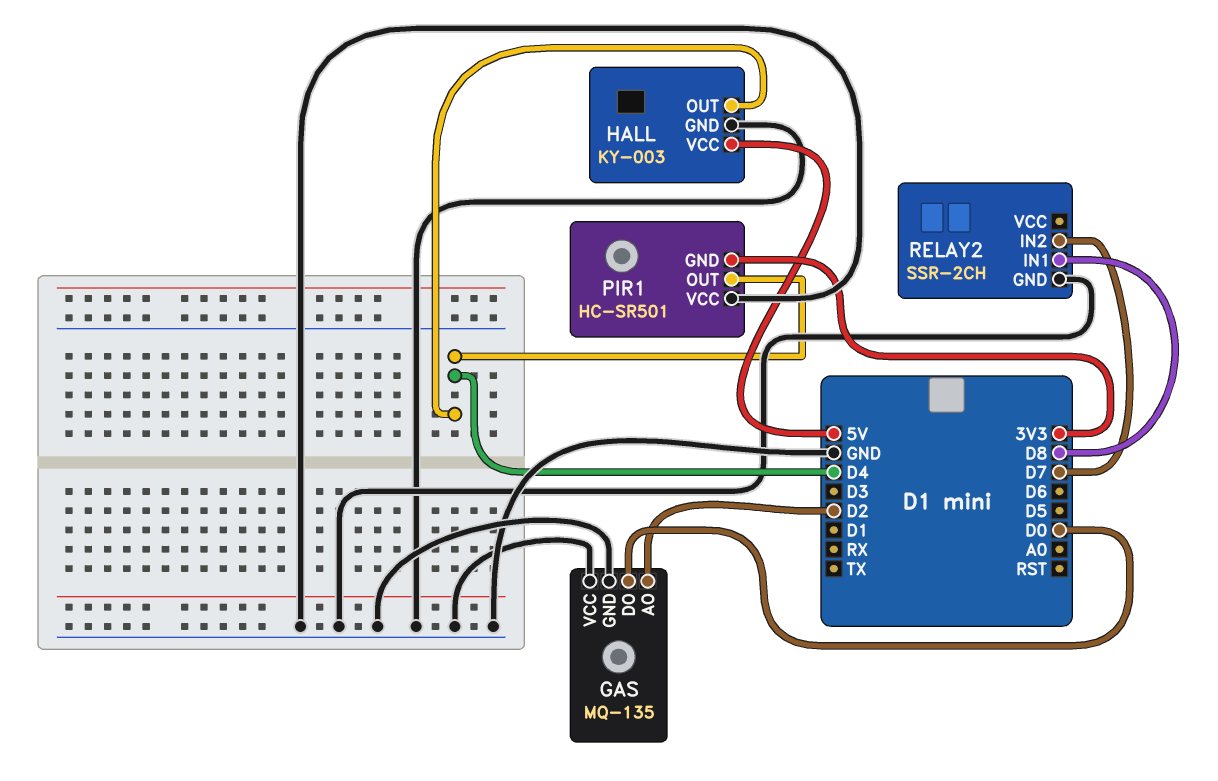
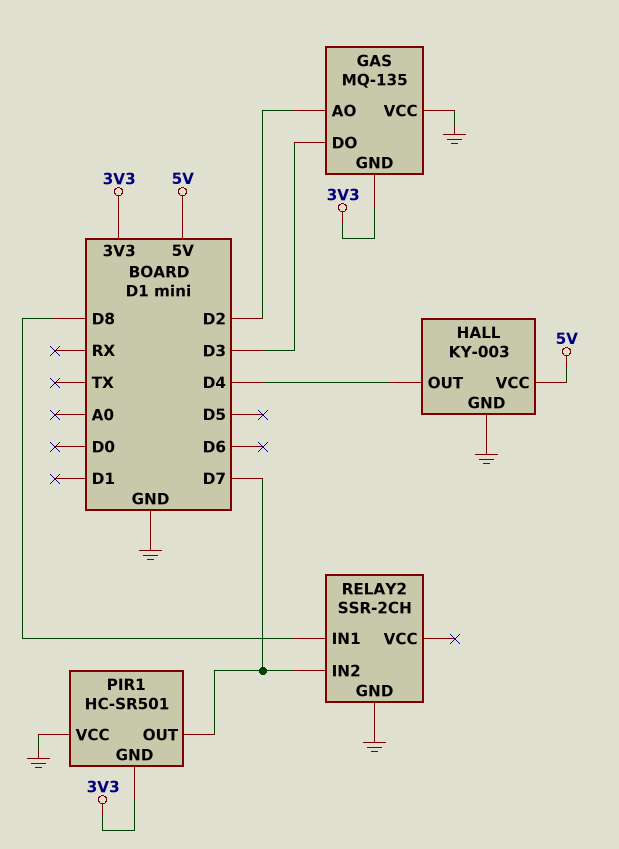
GAS pin DO: D0 -> D3
GAS pin GND: GND -> 3V3
PIR1 pin OUT: D4 -> D7

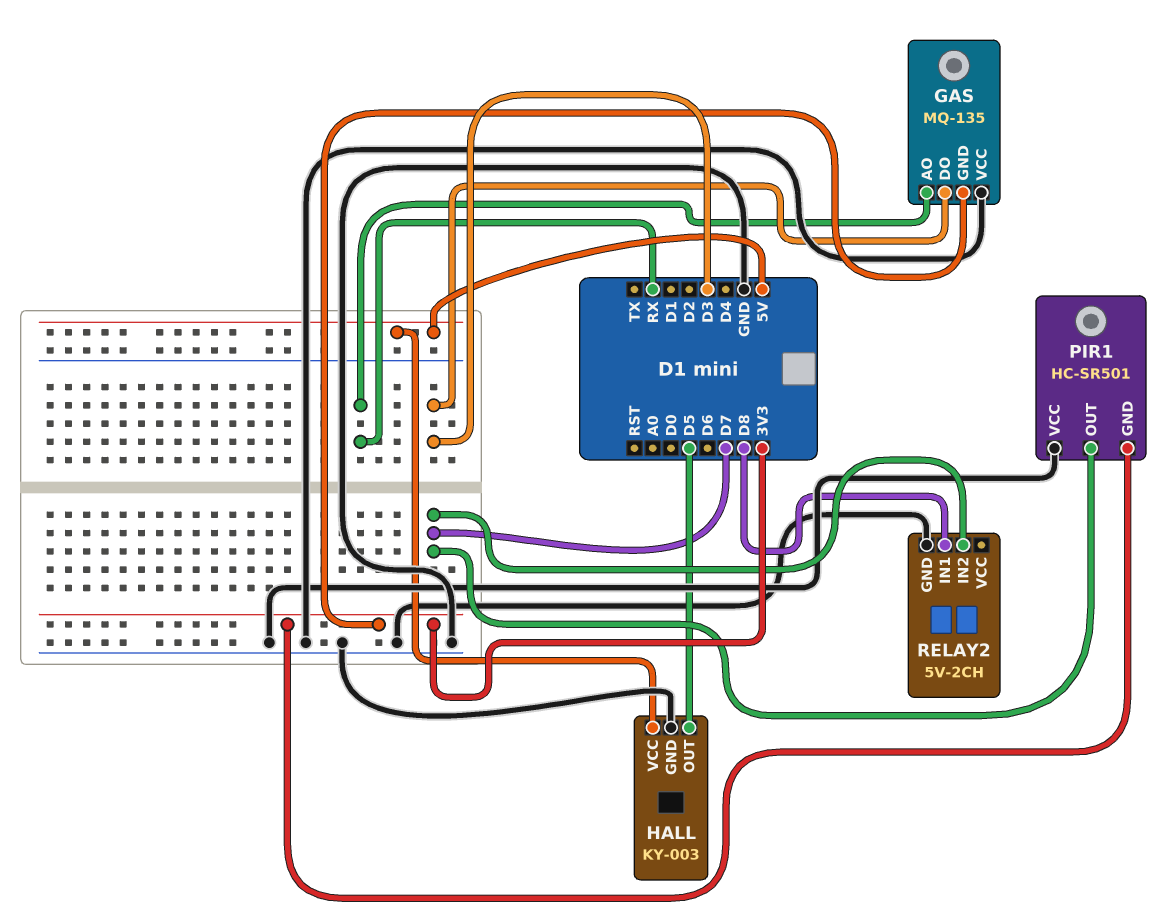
GAS pin AO: D2 -> RX
HALL pin OUT: D4 -> D5
RELAY2: SSR-2CH -> 5V-2CH

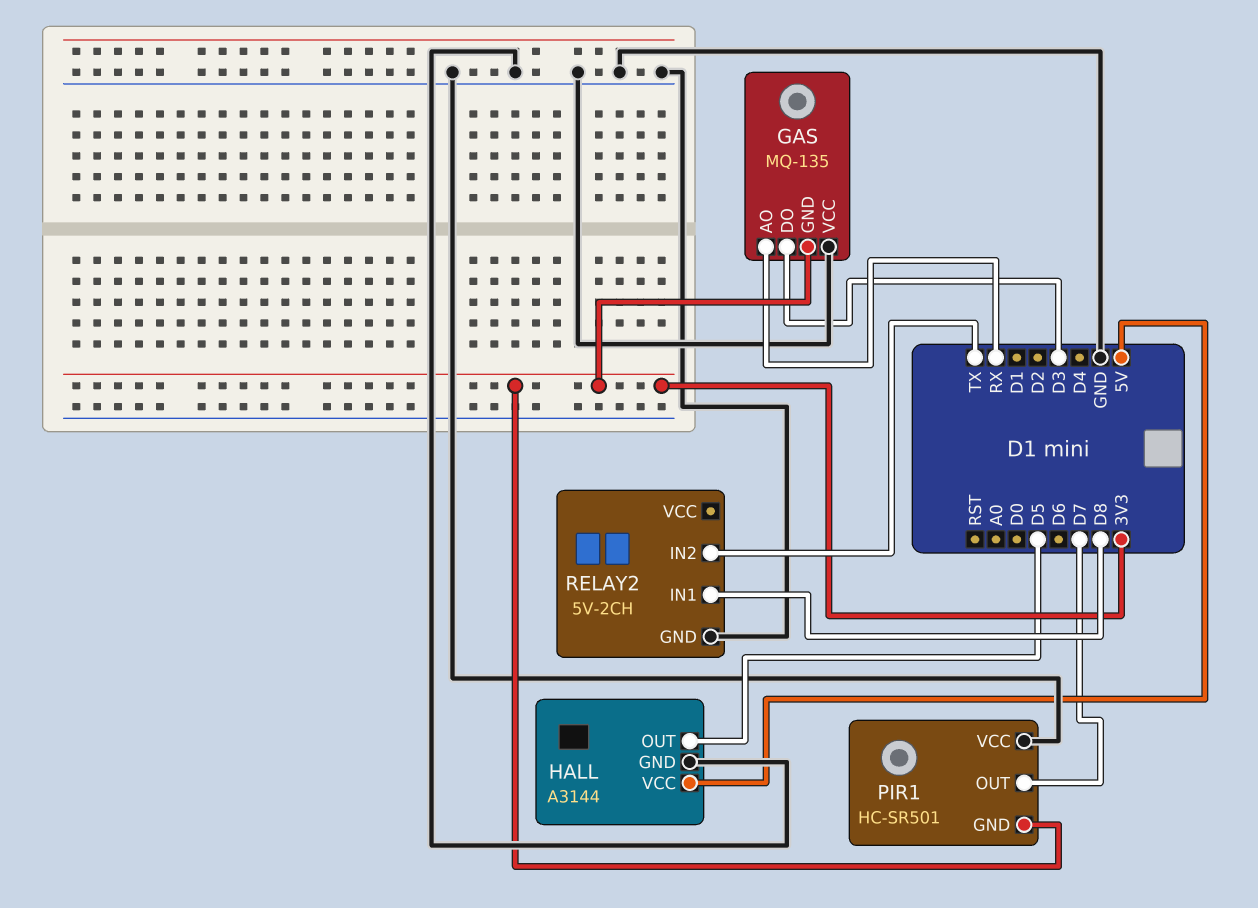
HALL: KY-003 -> A3144
RELAY2 pin IN2: D7 -> TX

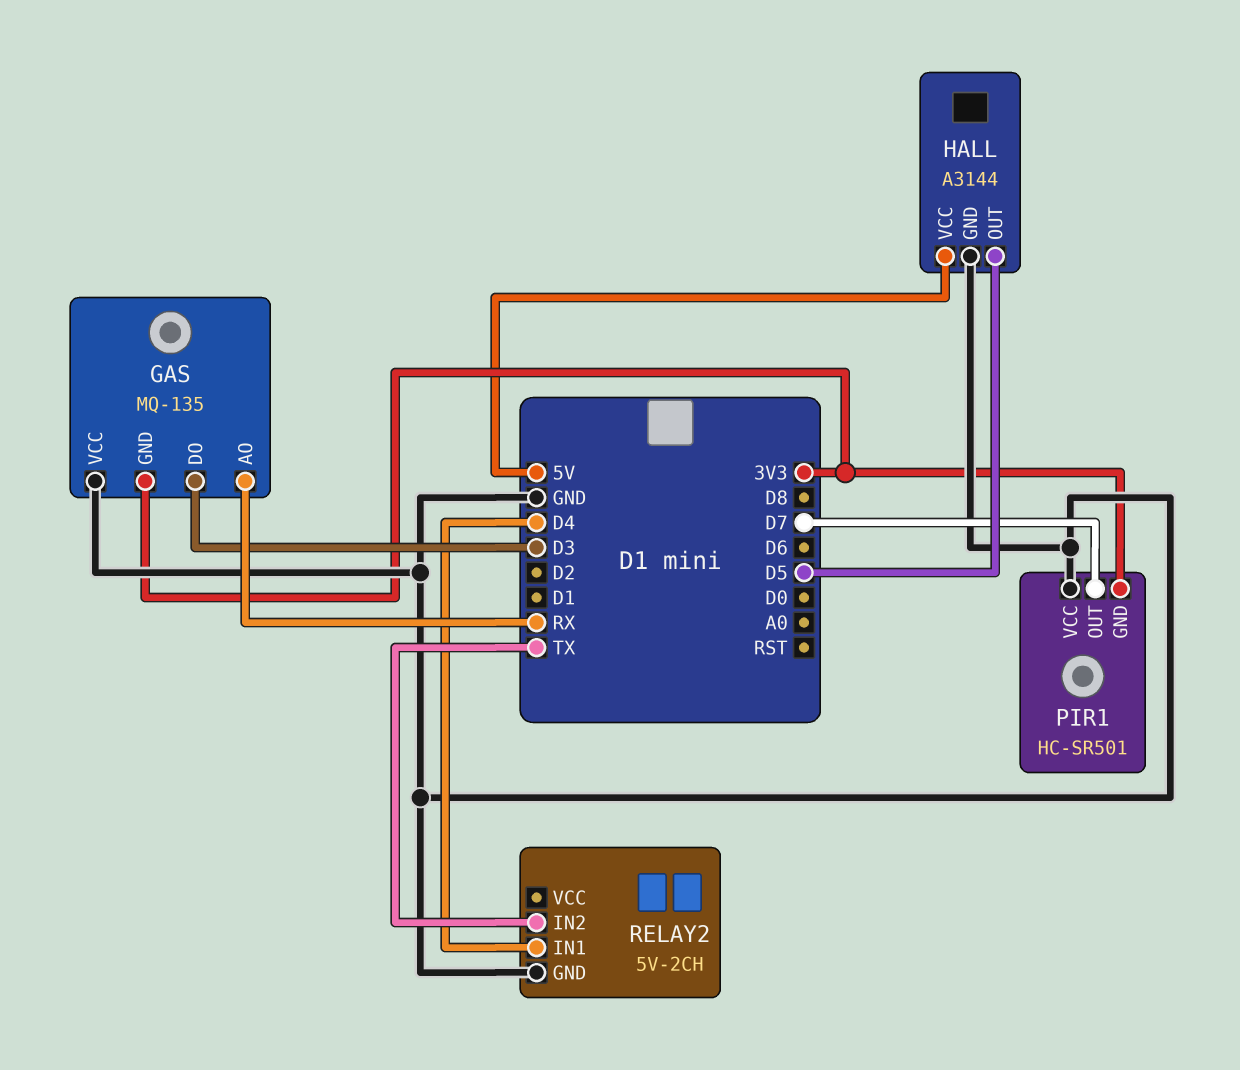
RELAY2 pin IN1: D8 -> D4

